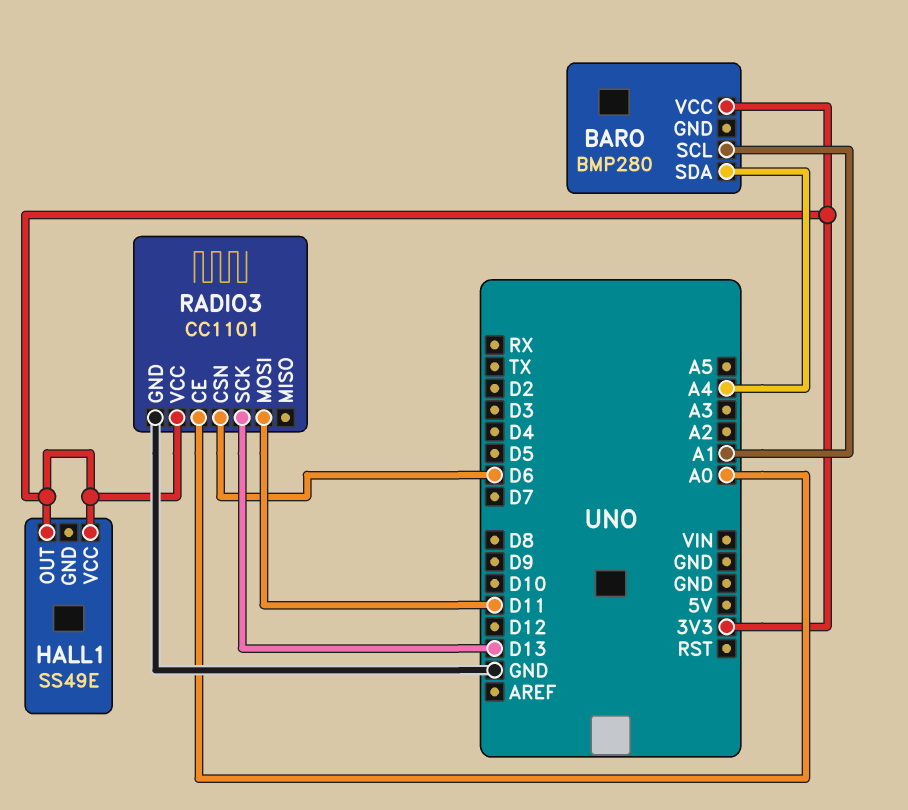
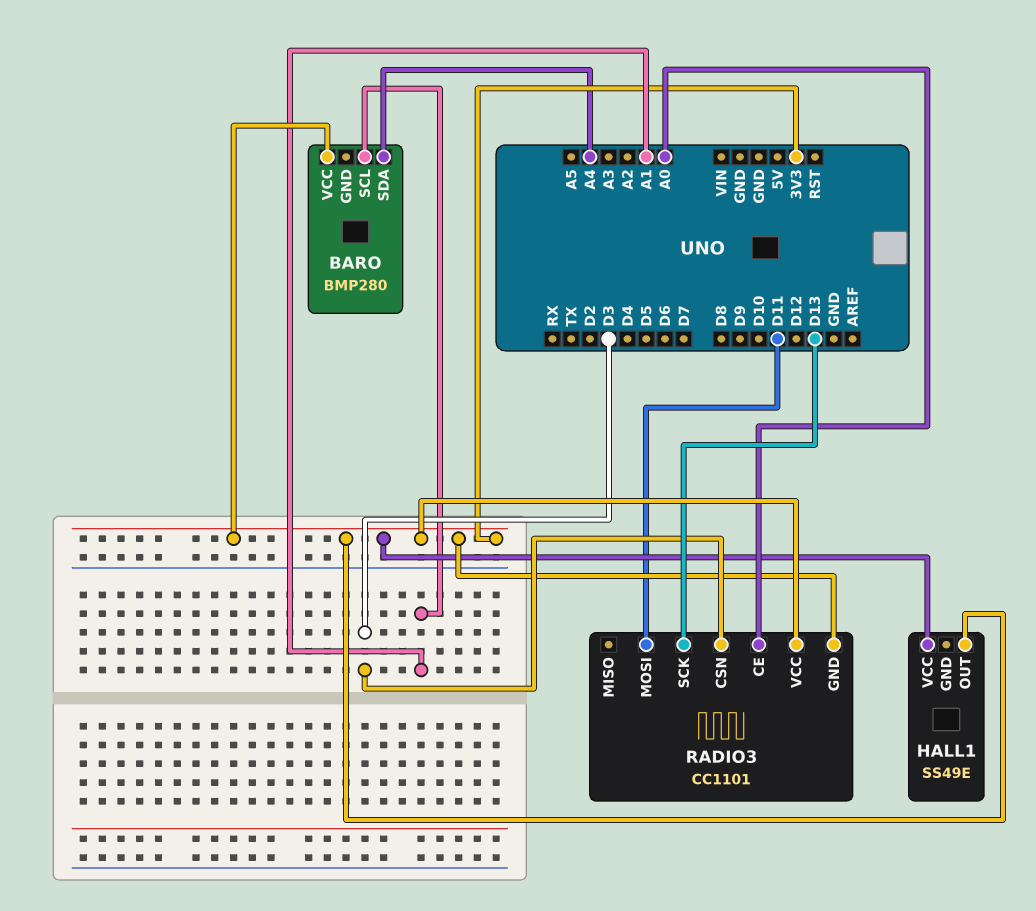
RADIO3 pin CSN: D6 -> D3
RADIO3 pin GND: GND -> 3V3

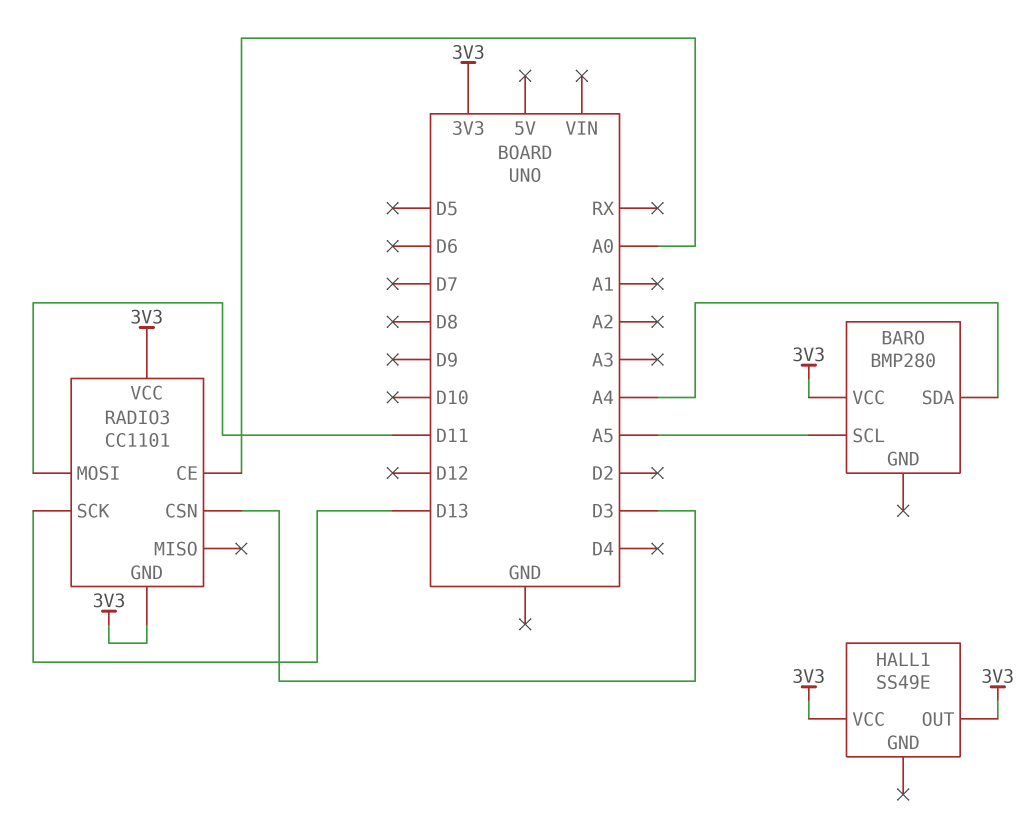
BARO pin SCL: A1 -> A5

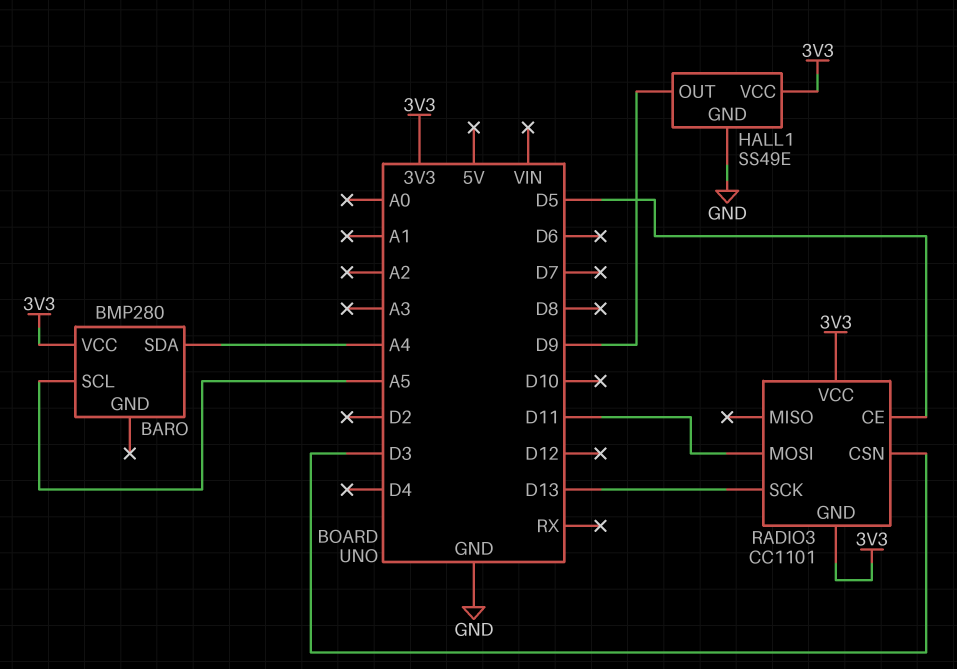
HALL1 pin GND: none -> GND
HALL1 pin OUT: 3V3 -> D9
RADIO3 pin CE: A0 -> D5

